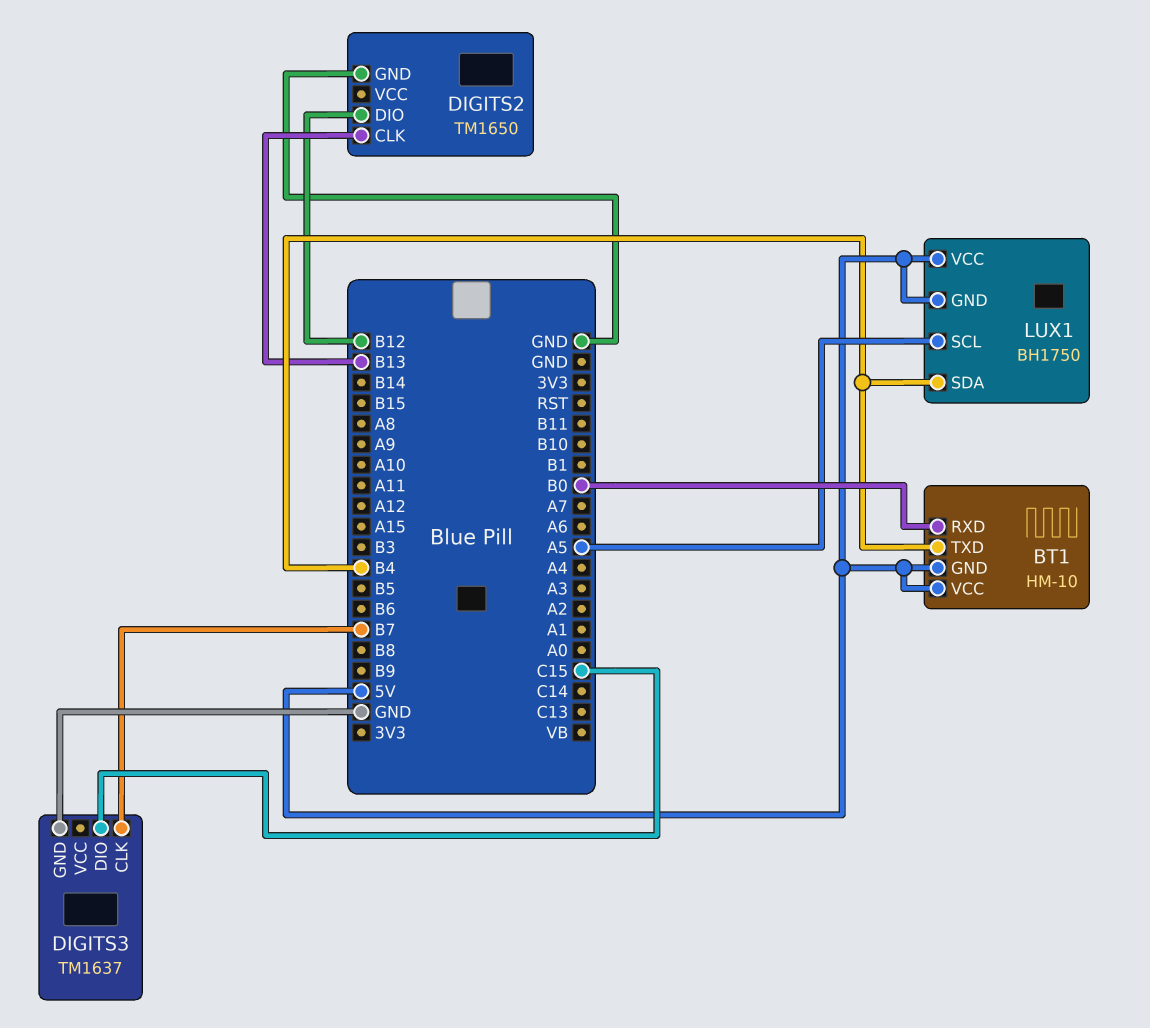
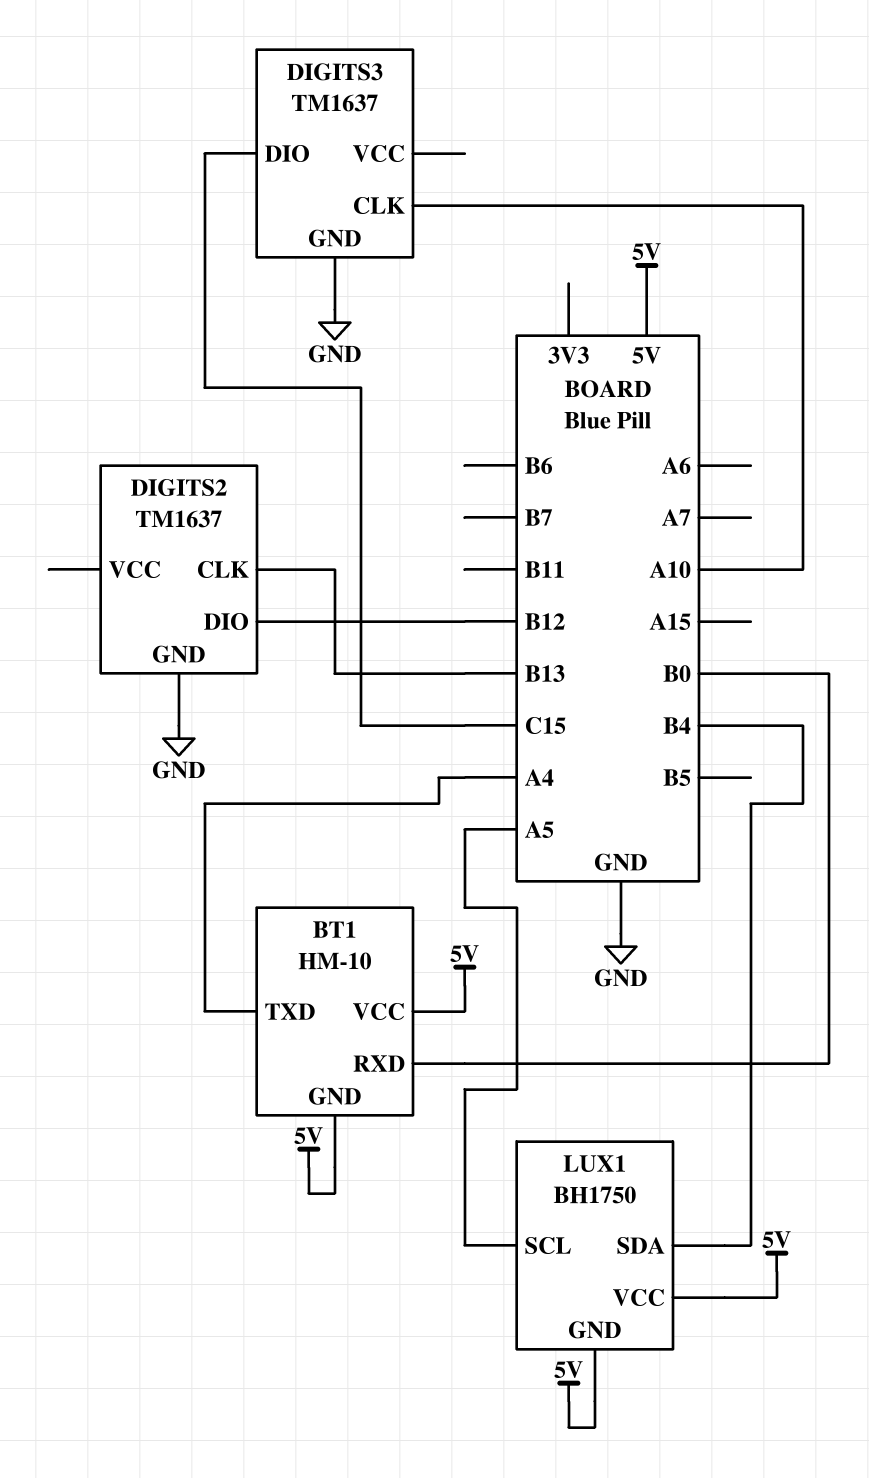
BT1 pin TXD: B4 -> A4
DIGITS2: TM1650 -> TM1637
DIGITS3 pin CLK: B7 -> A10

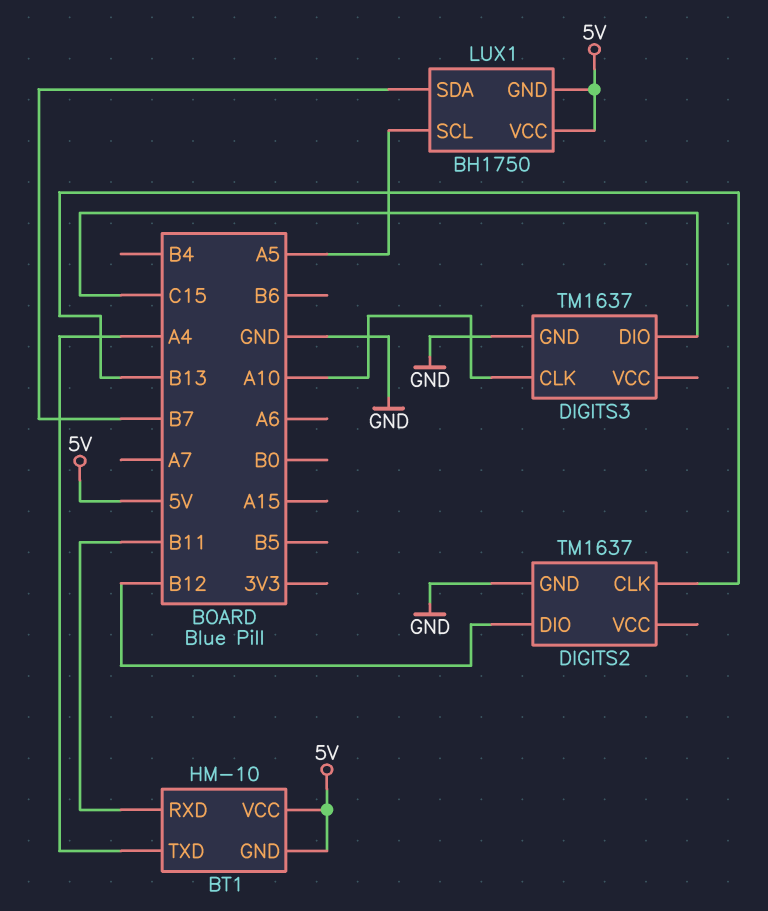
BT1 pin RXD: B0 -> B11
LUX1 pin SDA: B4 -> B7

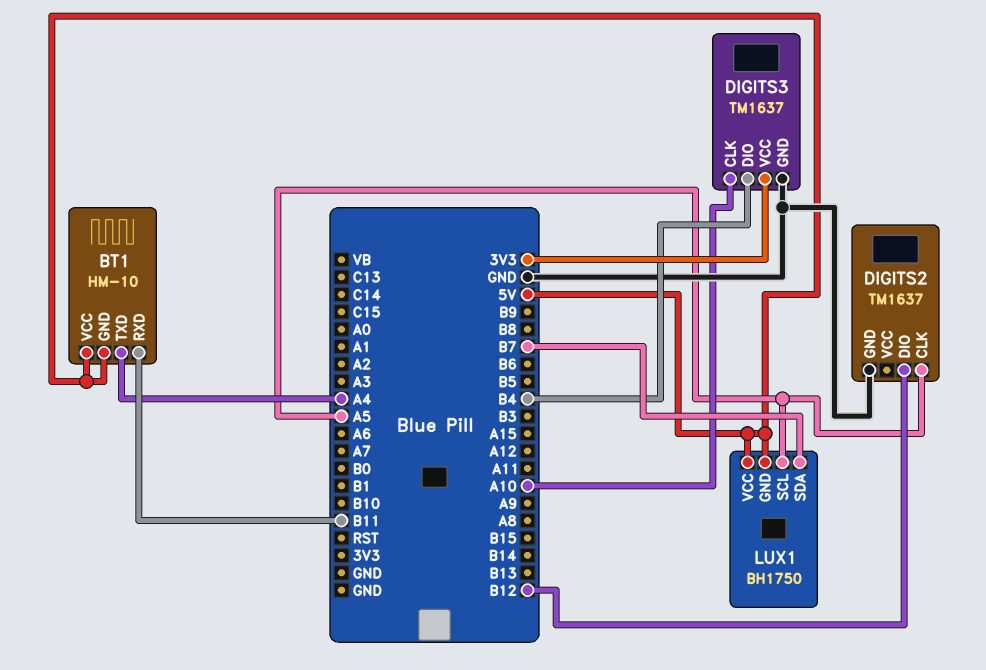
DIGITS2 pin CLK: B13 -> A5
DIGITS3 pin DIO: C15 -> B4
DIGITS3 pin VCC: none -> 3V3

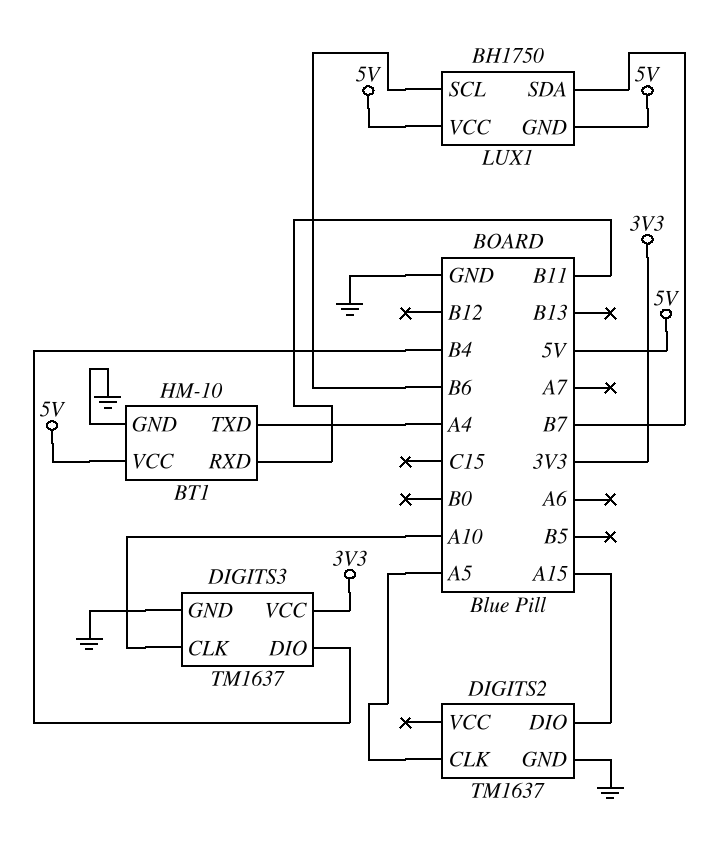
BT1 pin GND: 5V -> GND
DIGITS2 pin DIO: B12 -> A15
LUX1 pin SCL: A5 -> B6

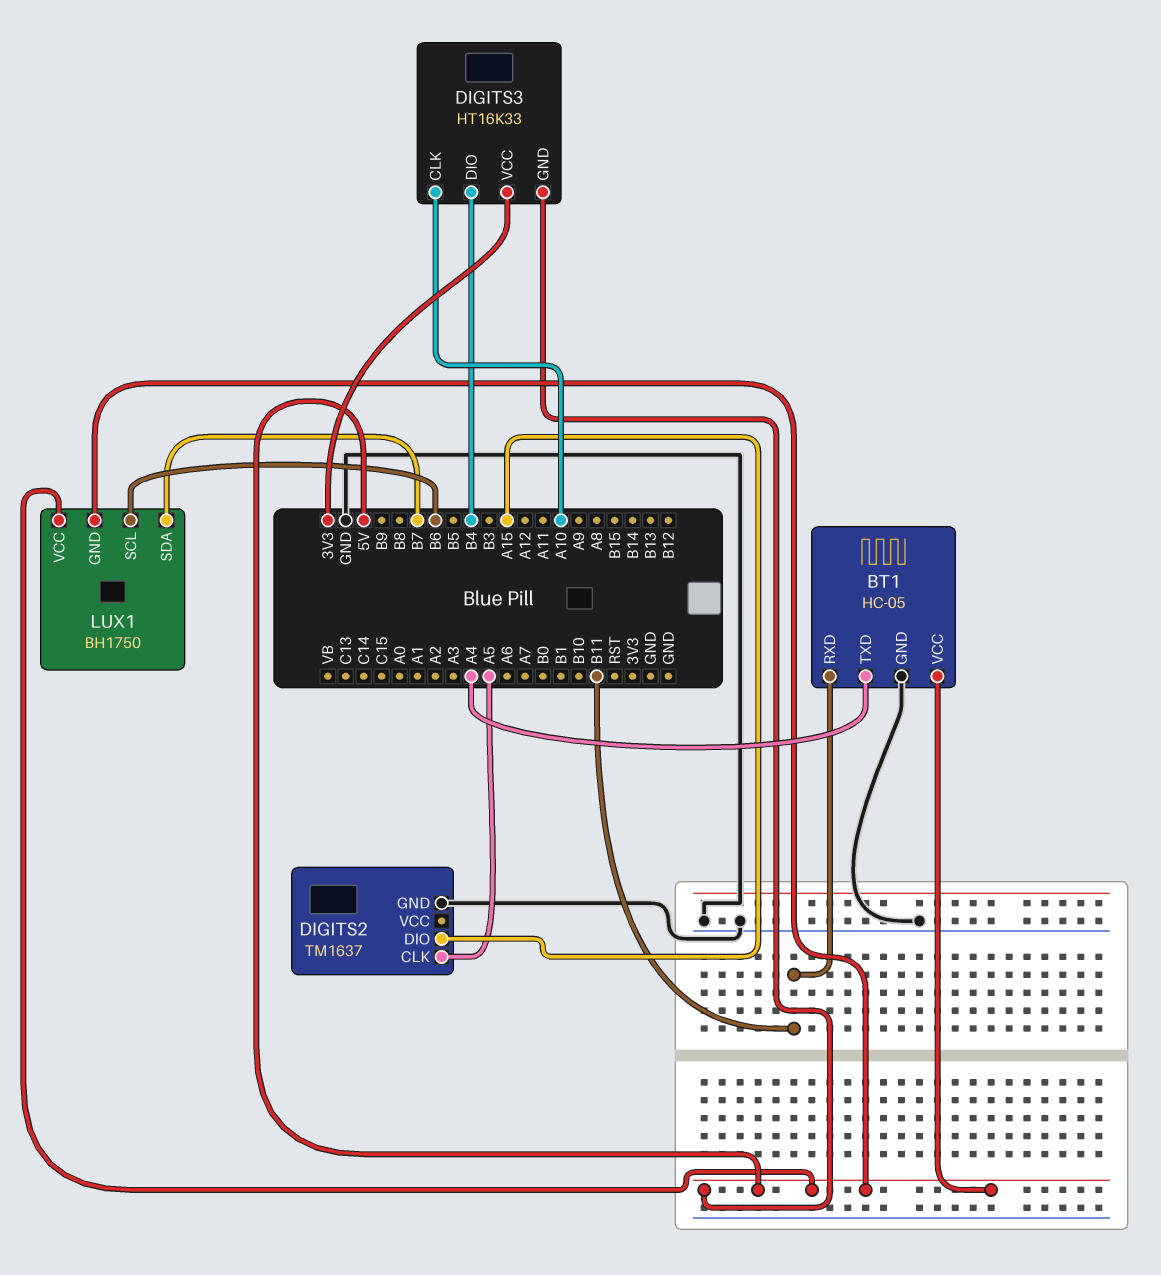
BT1: HM-10 -> HC-05
DIGITS3: TM1637 -> HT16K33
DIGITS3 pin GND: GND -> 5V

